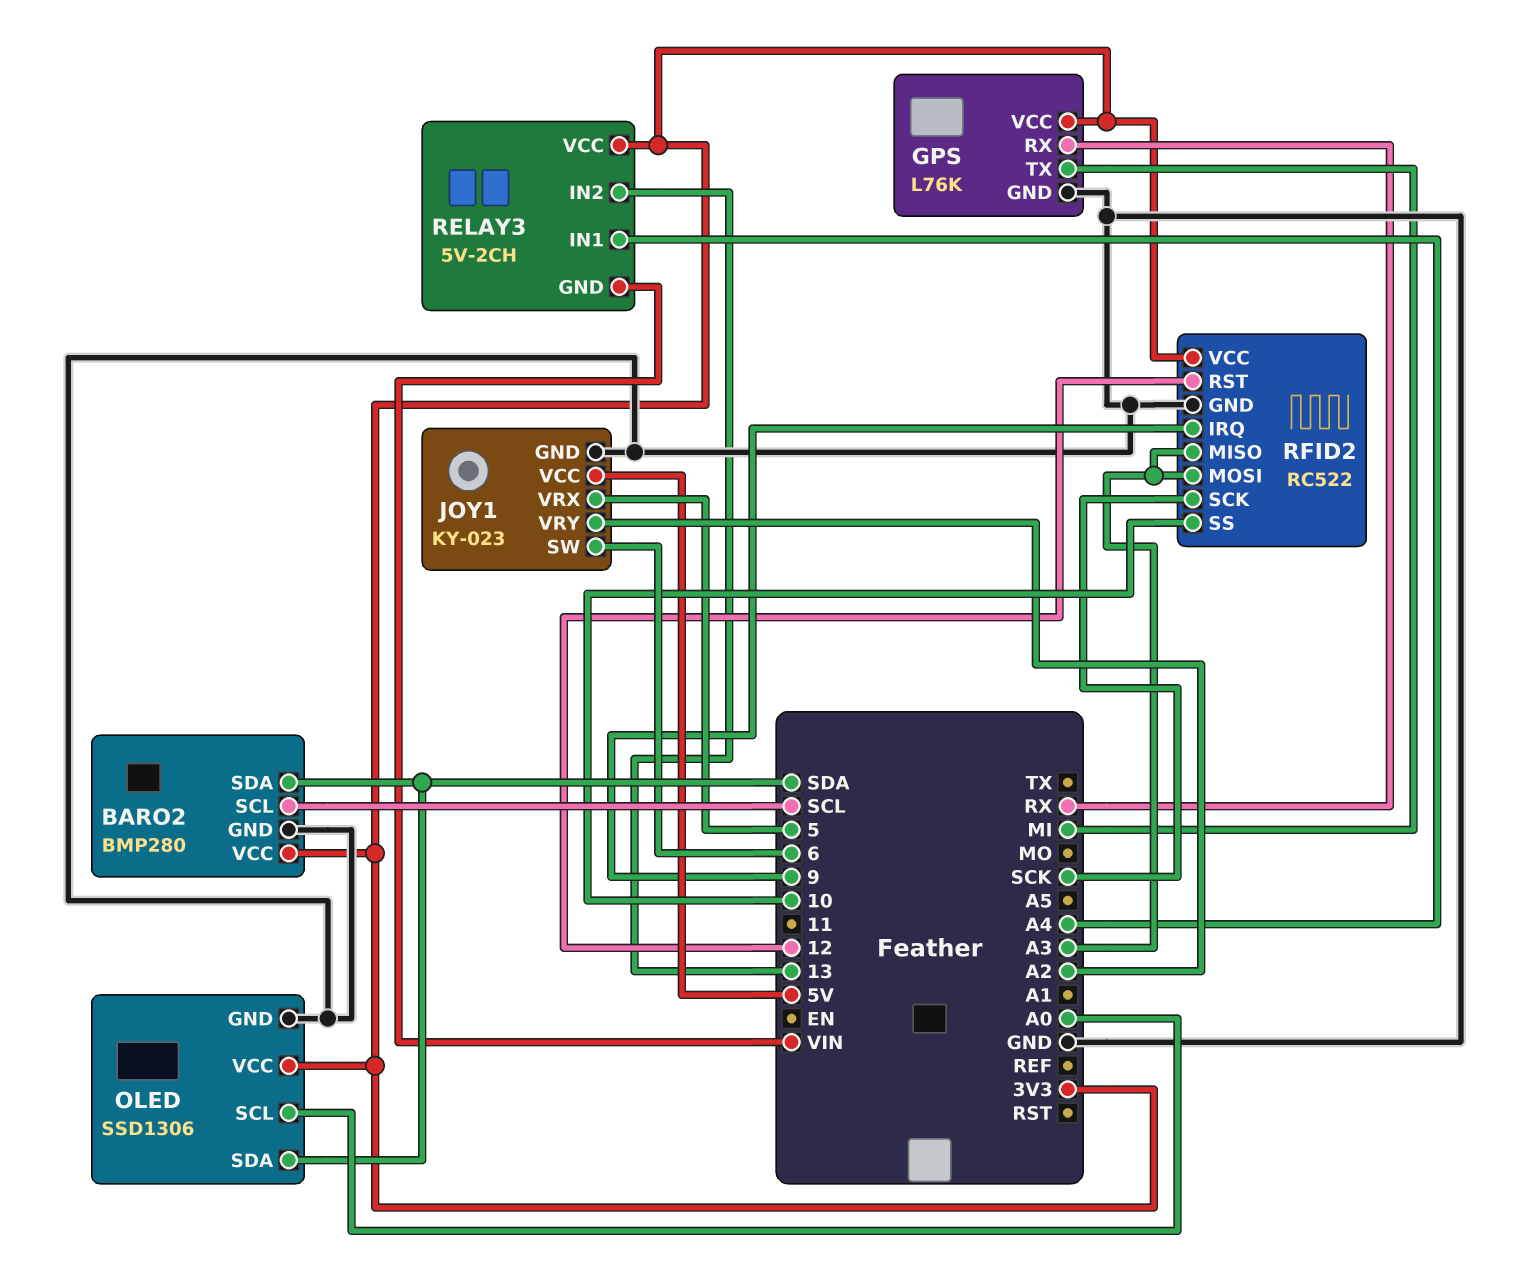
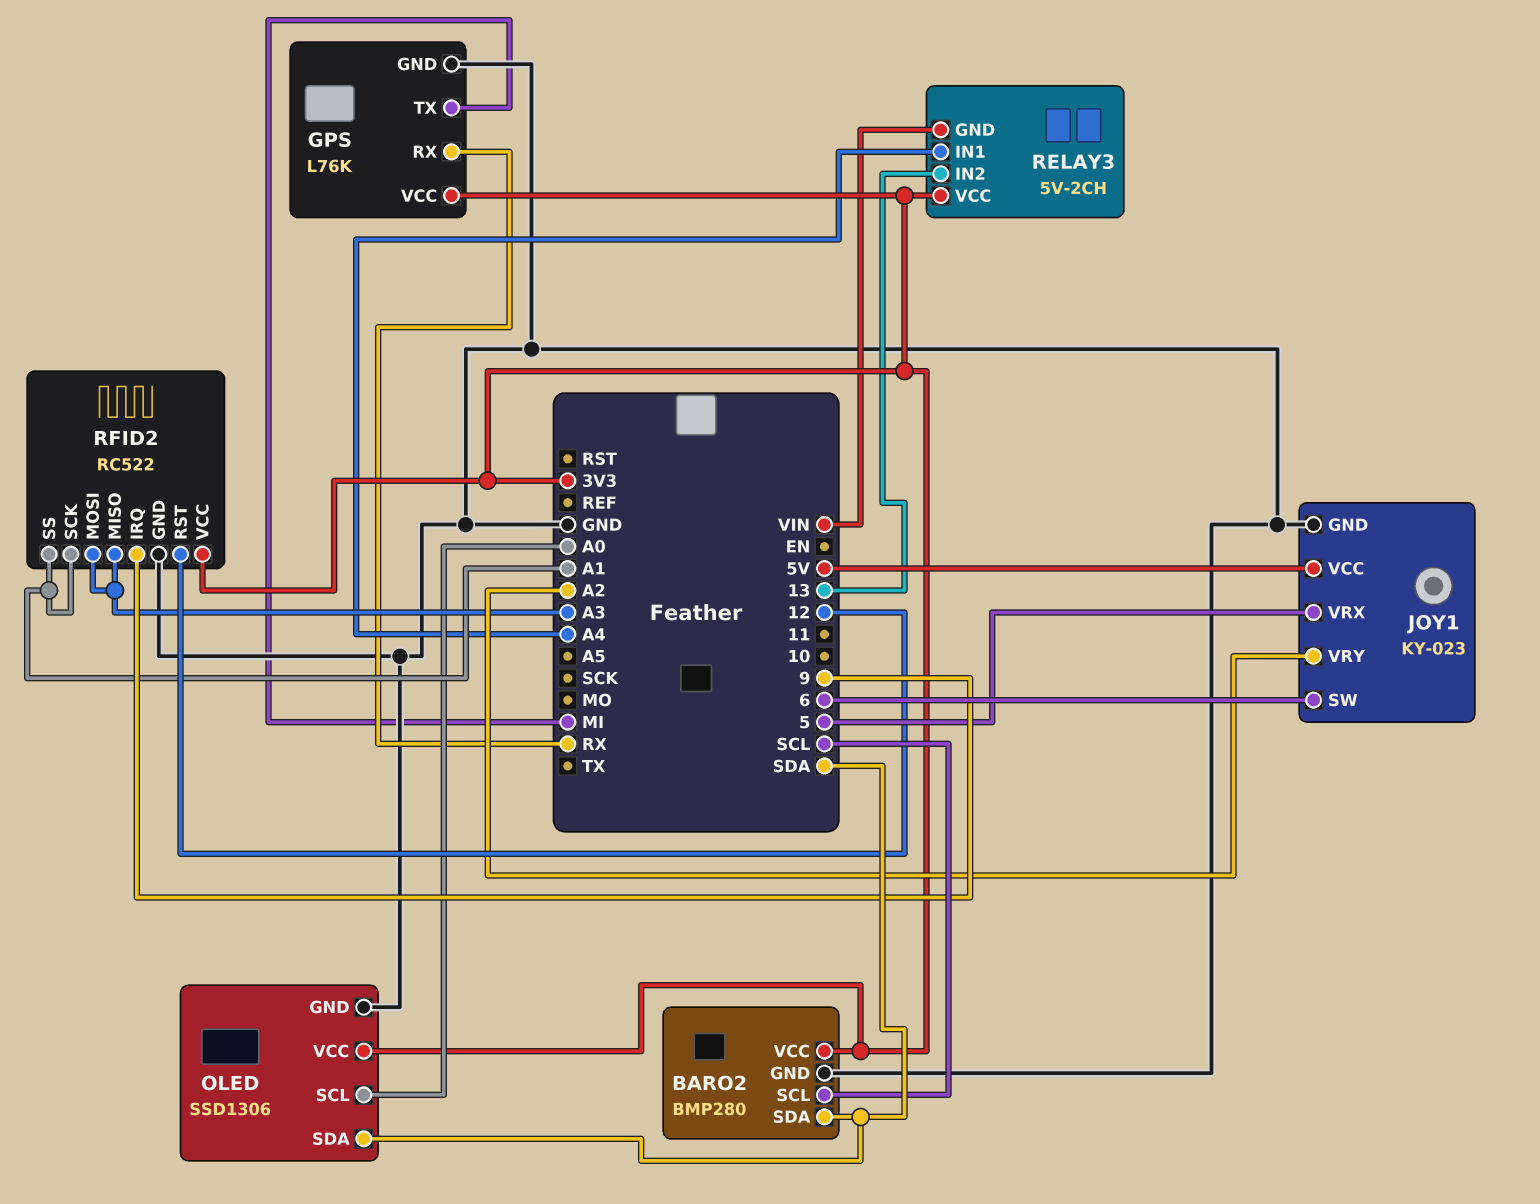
RFID2 pin SCK: SCK -> A1
RFID2 pin SS: 10 -> A1

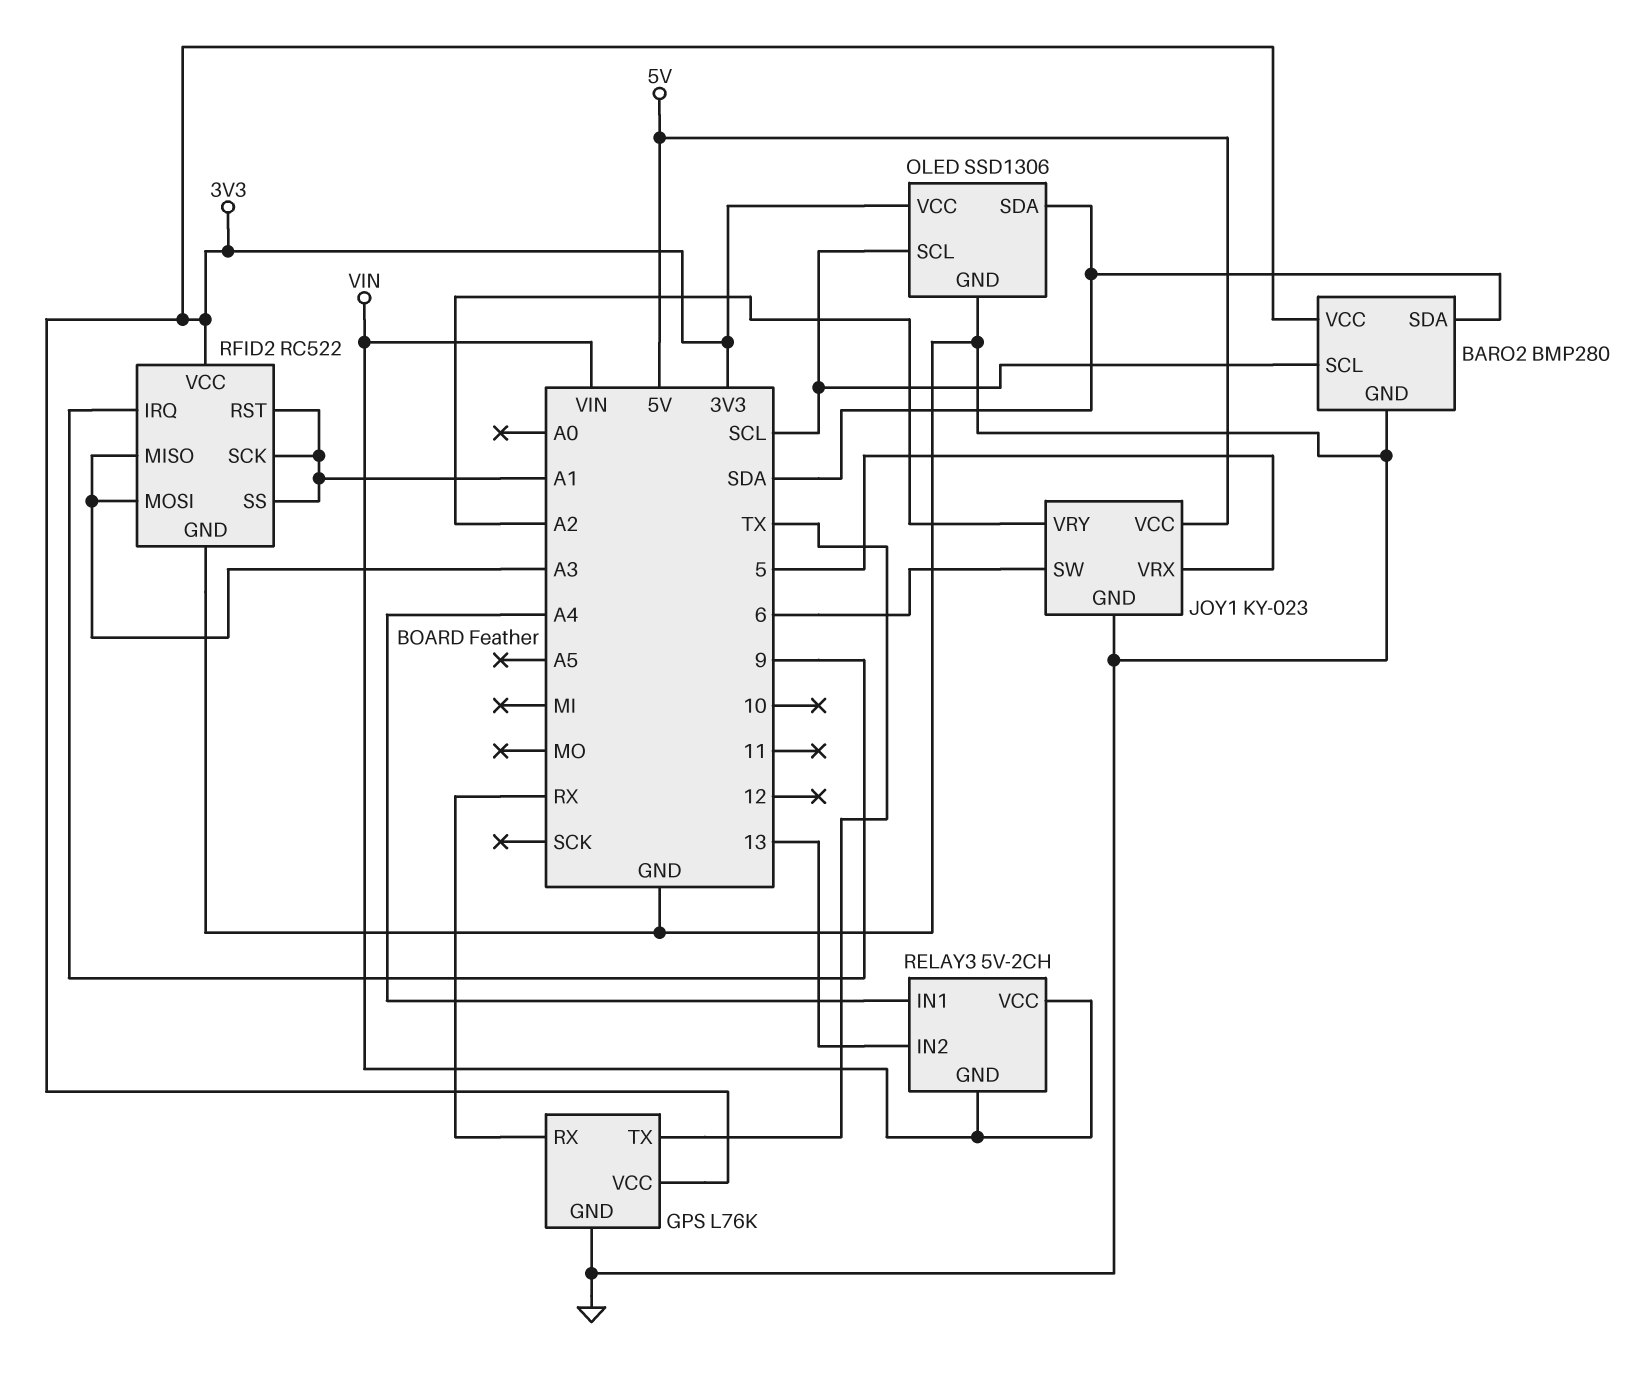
GPS pin TX: MI -> TX
OLED pin SCL: A0 -> SCL
RELAY3 pin VCC: 3V3 -> VIN
RFID2 pin RST: 12 -> A1

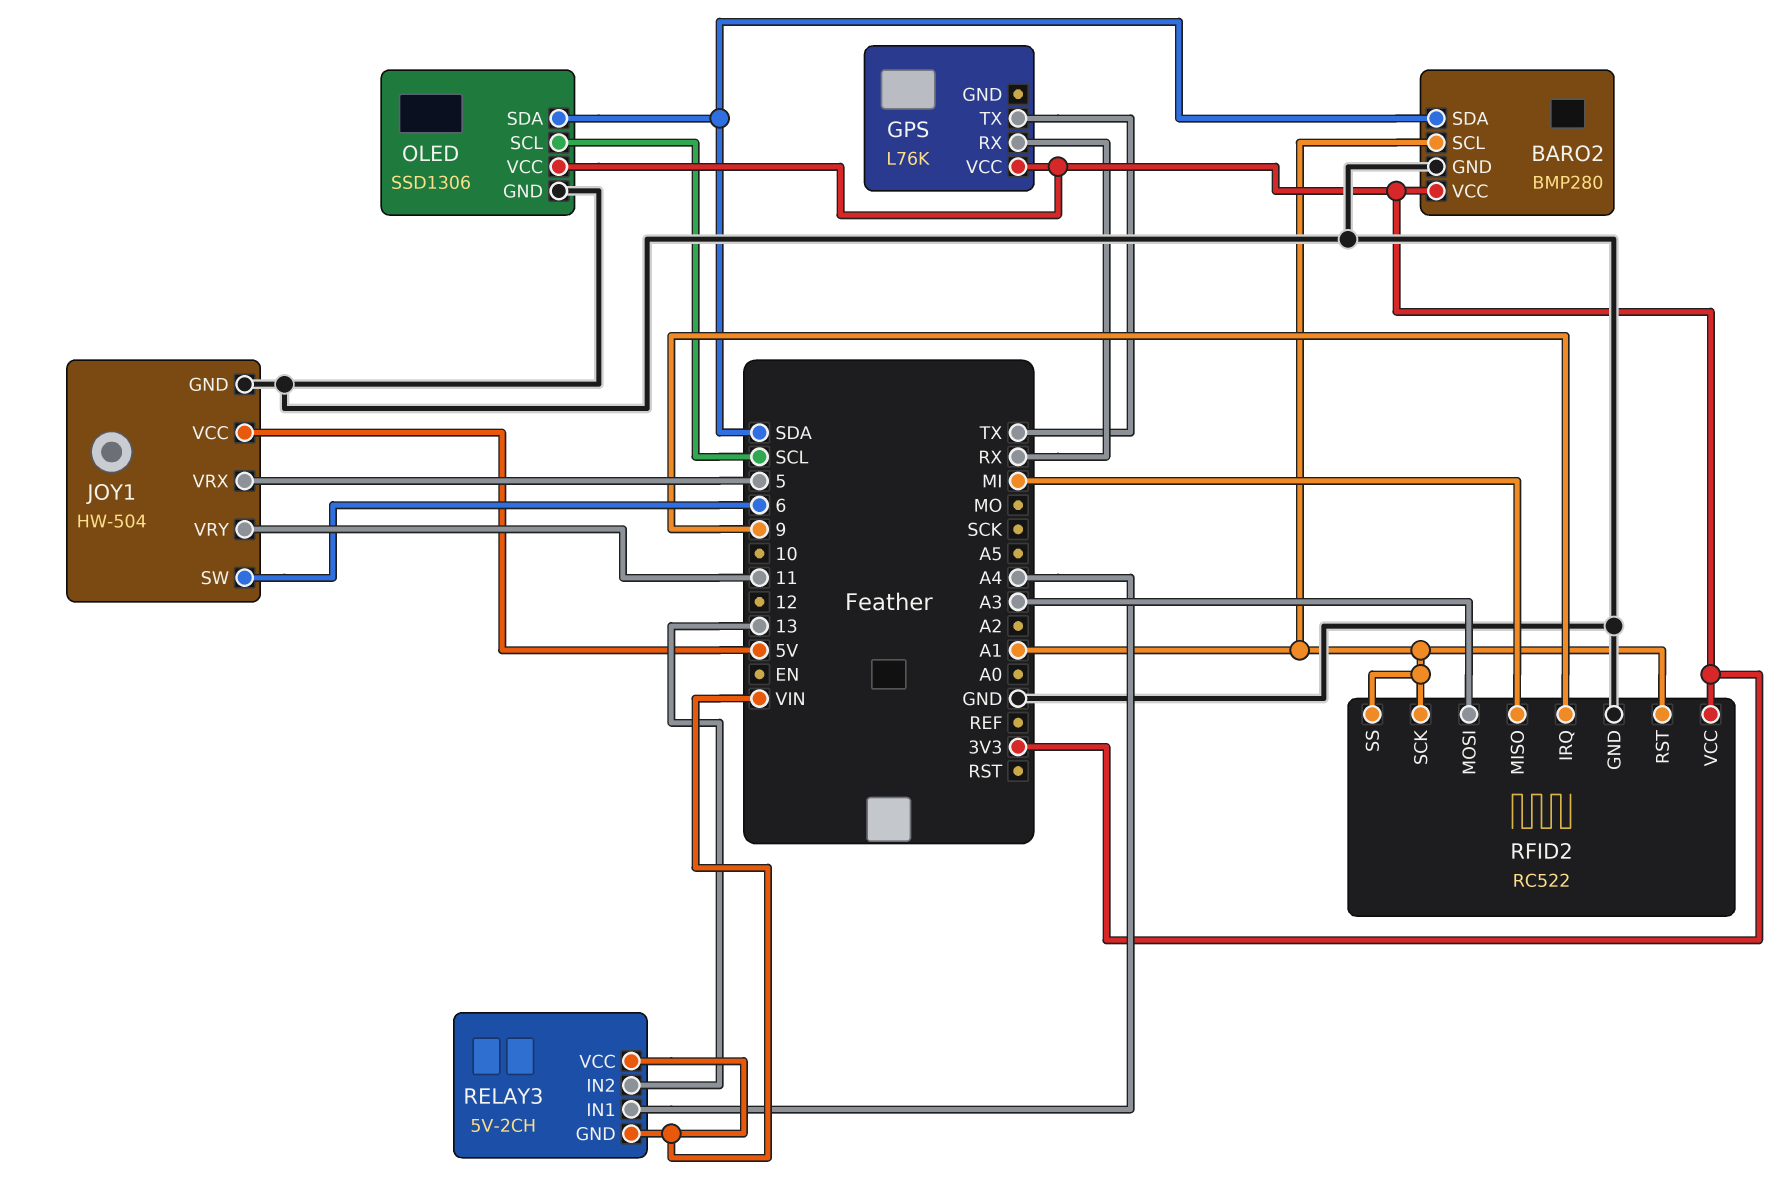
BARO2 pin SCL: SCL -> A1
GPS pin GND: GND -> none
JOY1: KY-023 -> HW-504
JOY1 pin VRY: A2 -> 11
RFID2 pin MISO: A3 -> MI

